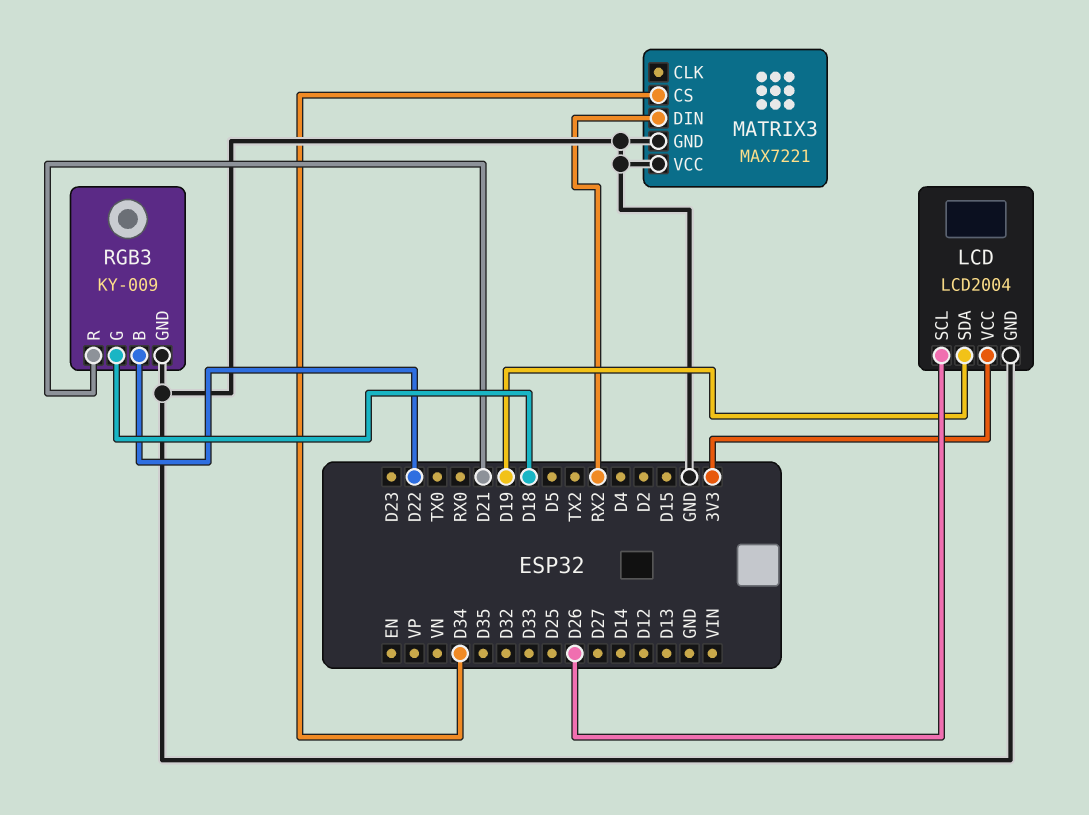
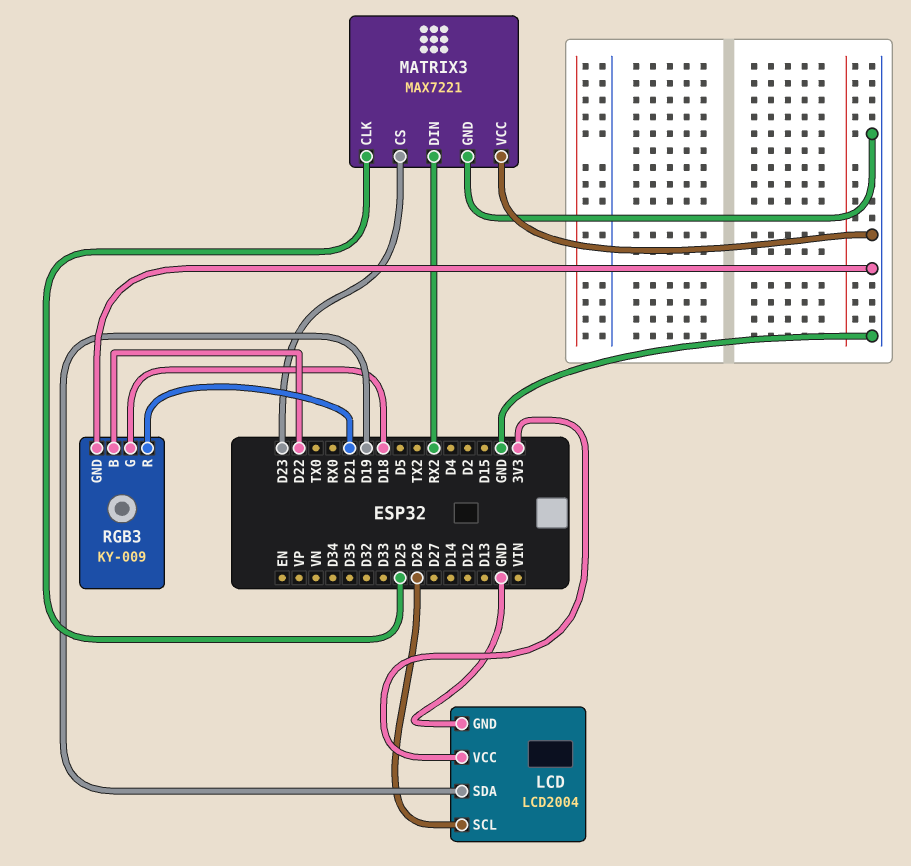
MATRIX3 pin CLK: none -> D25
MATRIX3 pin CS: D34 -> D23

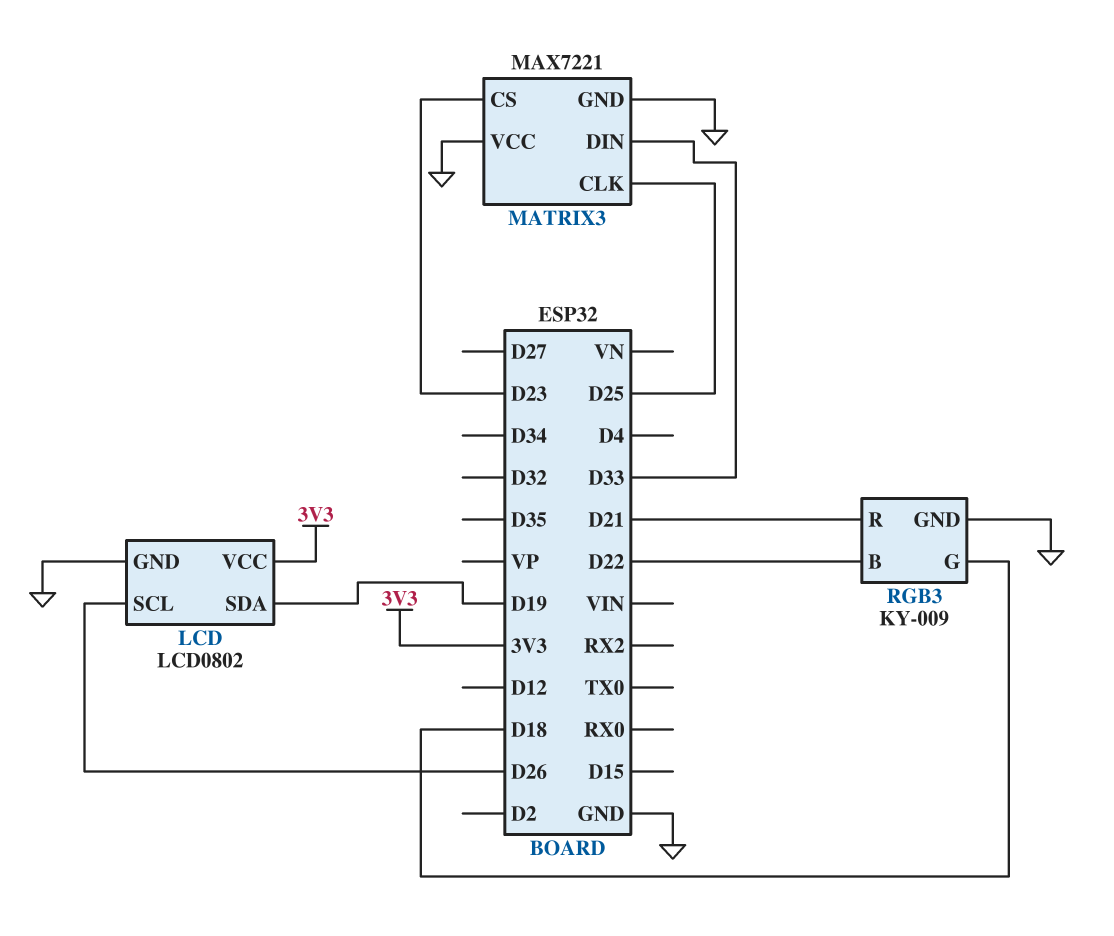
LCD: LCD2004 -> LCD0802
MATRIX3 pin DIN: RX2 -> D33

